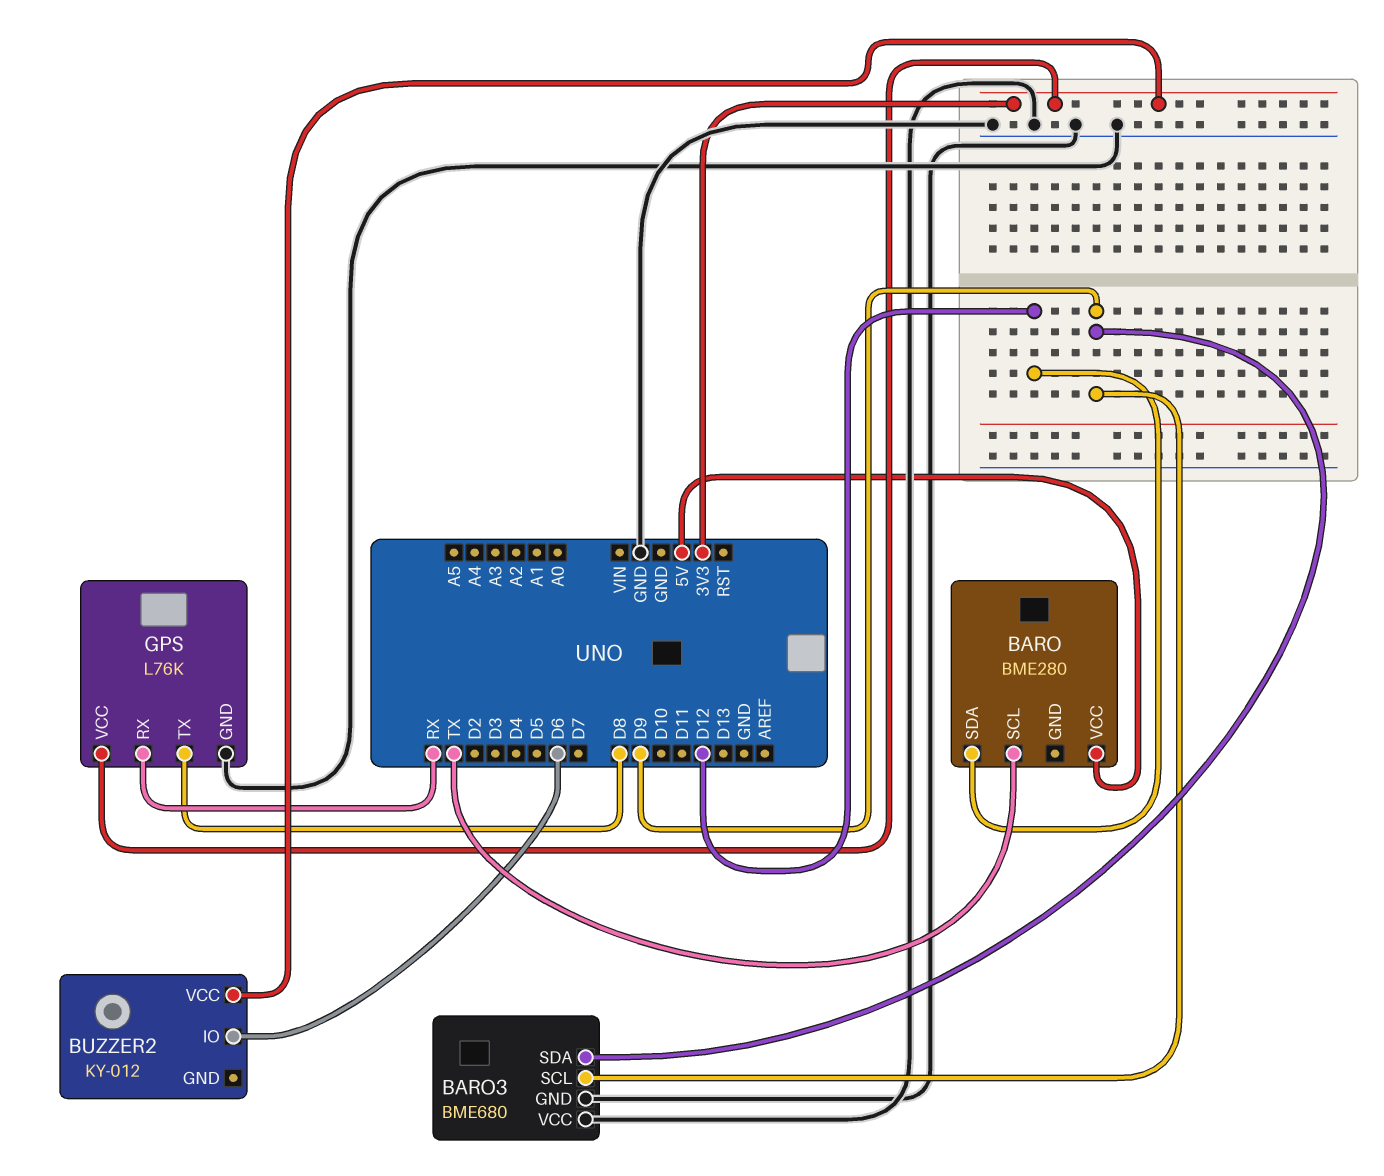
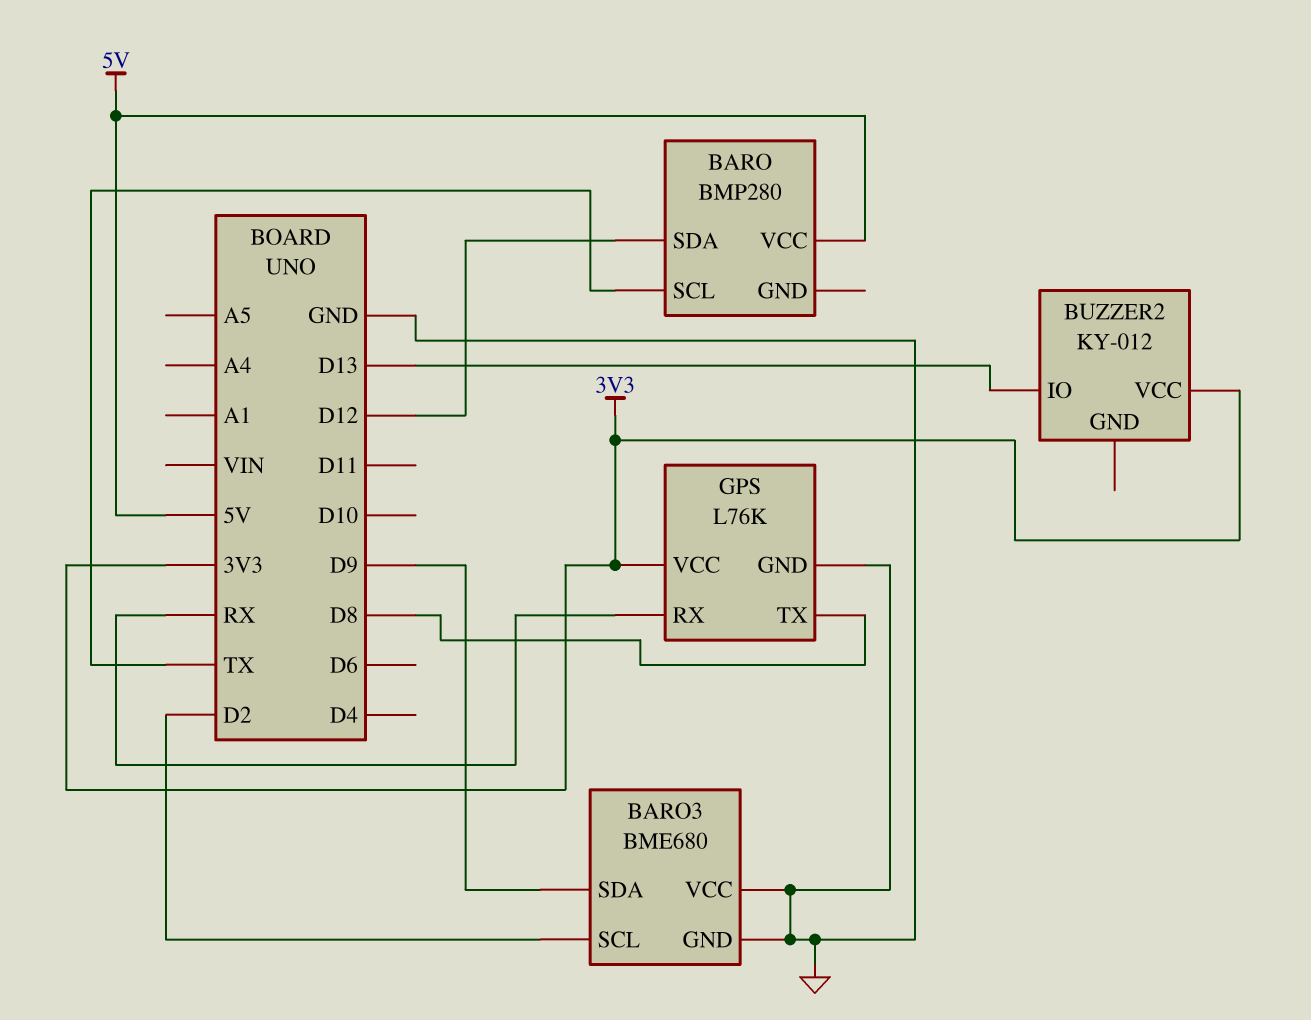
BARO: BME280 -> BMP280
BARO3 pin SCL: D9 -> D2
BUZZER2 pin IO: D6 -> D13

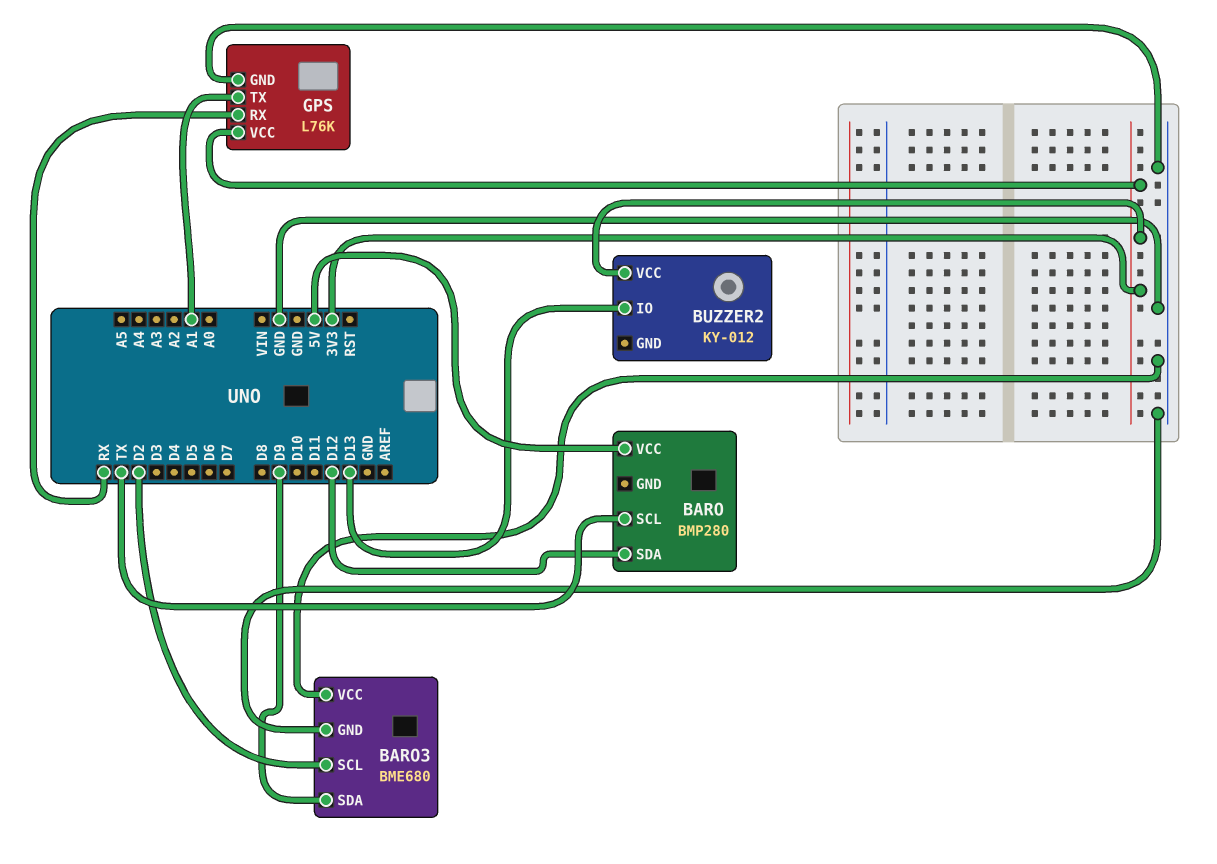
GPS pin TX: D8 -> A1

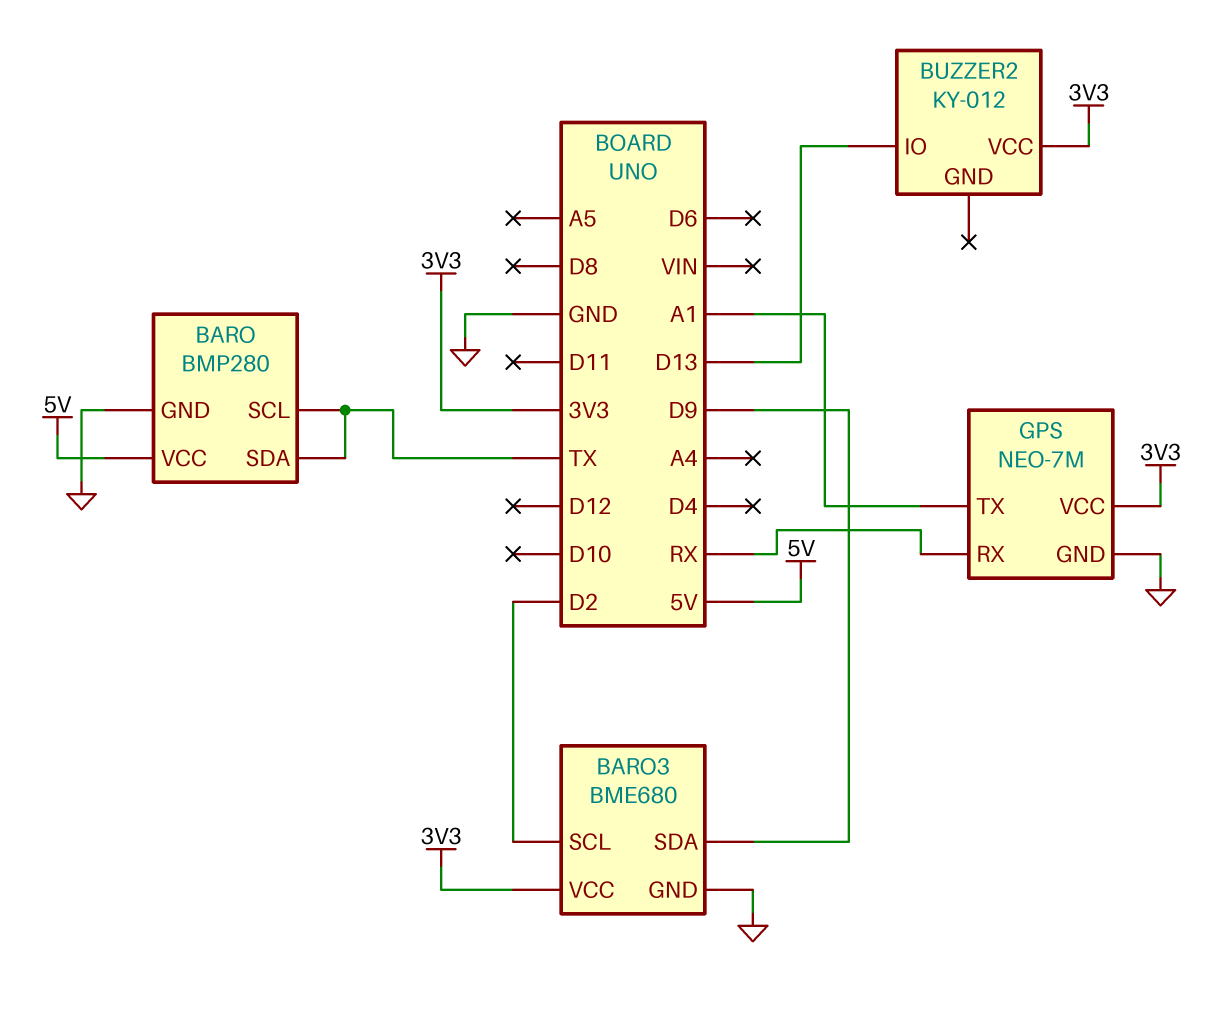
BARO pin GND: none -> GND
BARO pin SDA: D12 -> TX
BARO3 pin VCC: GND -> 3V3
GPS: L76K -> NEO-7M

